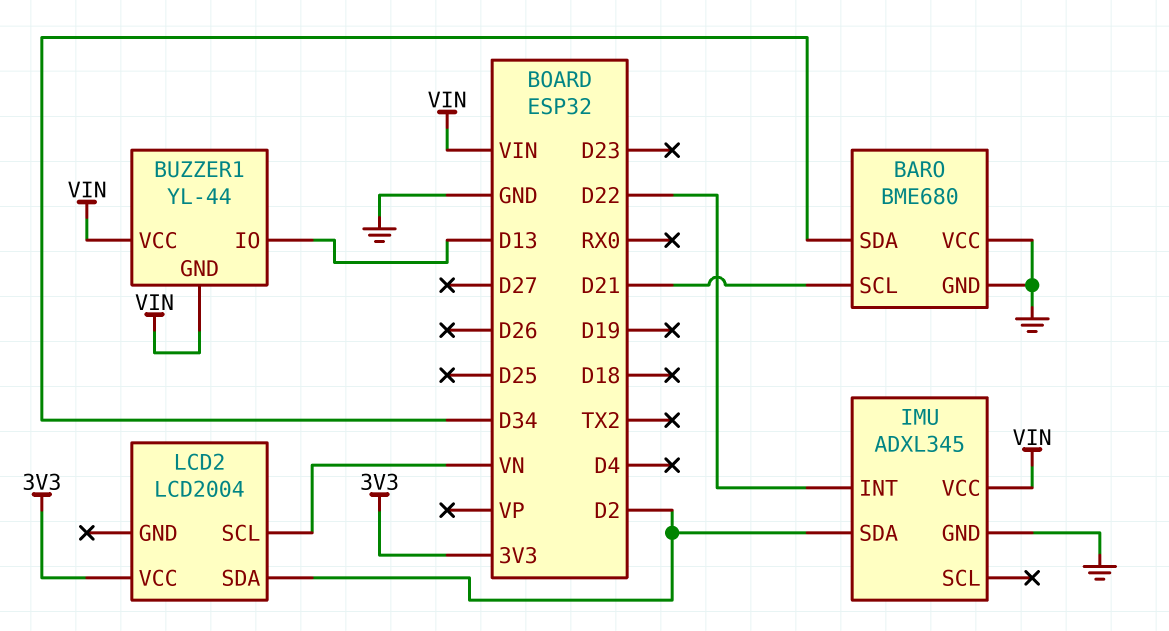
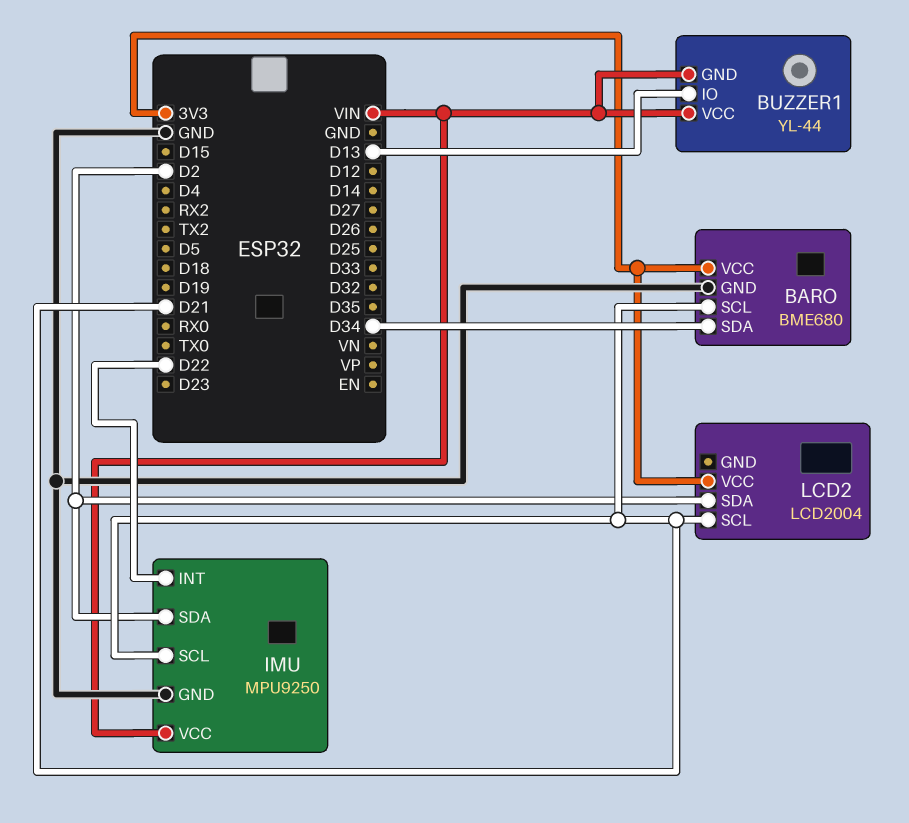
BARO pin VCC: GND -> 3V3
IMU: ADXL345 -> MPU9250
IMU pin SCL: none -> D21
LCD2 pin SCL: VN -> D21

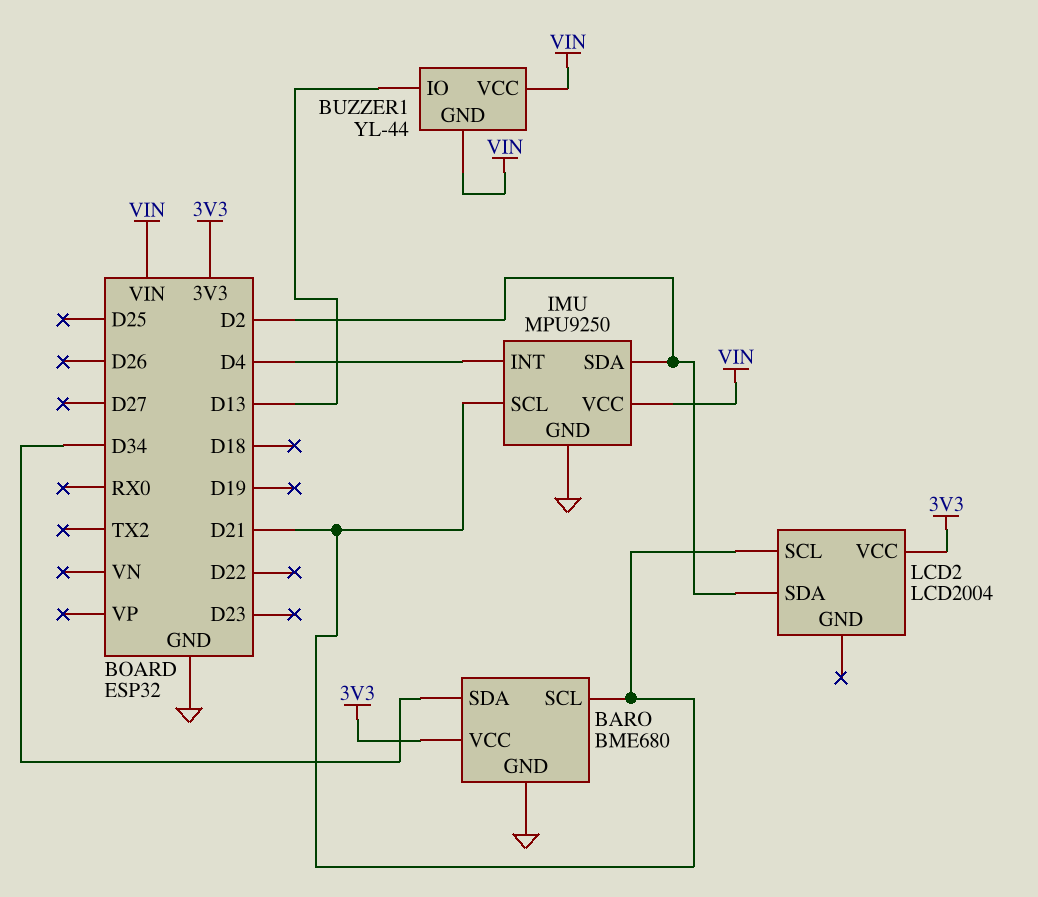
IMU pin INT: D22 -> D4

